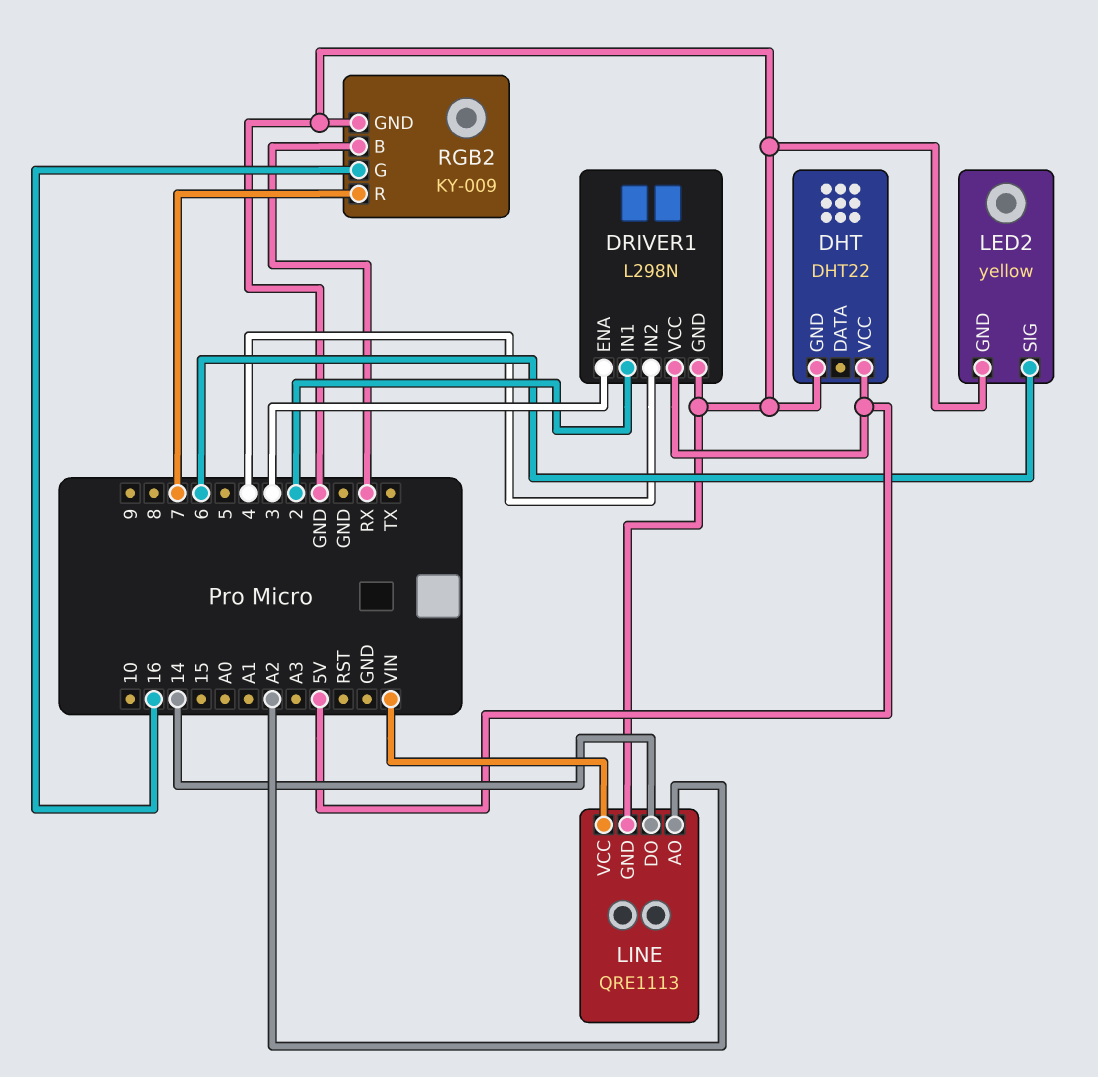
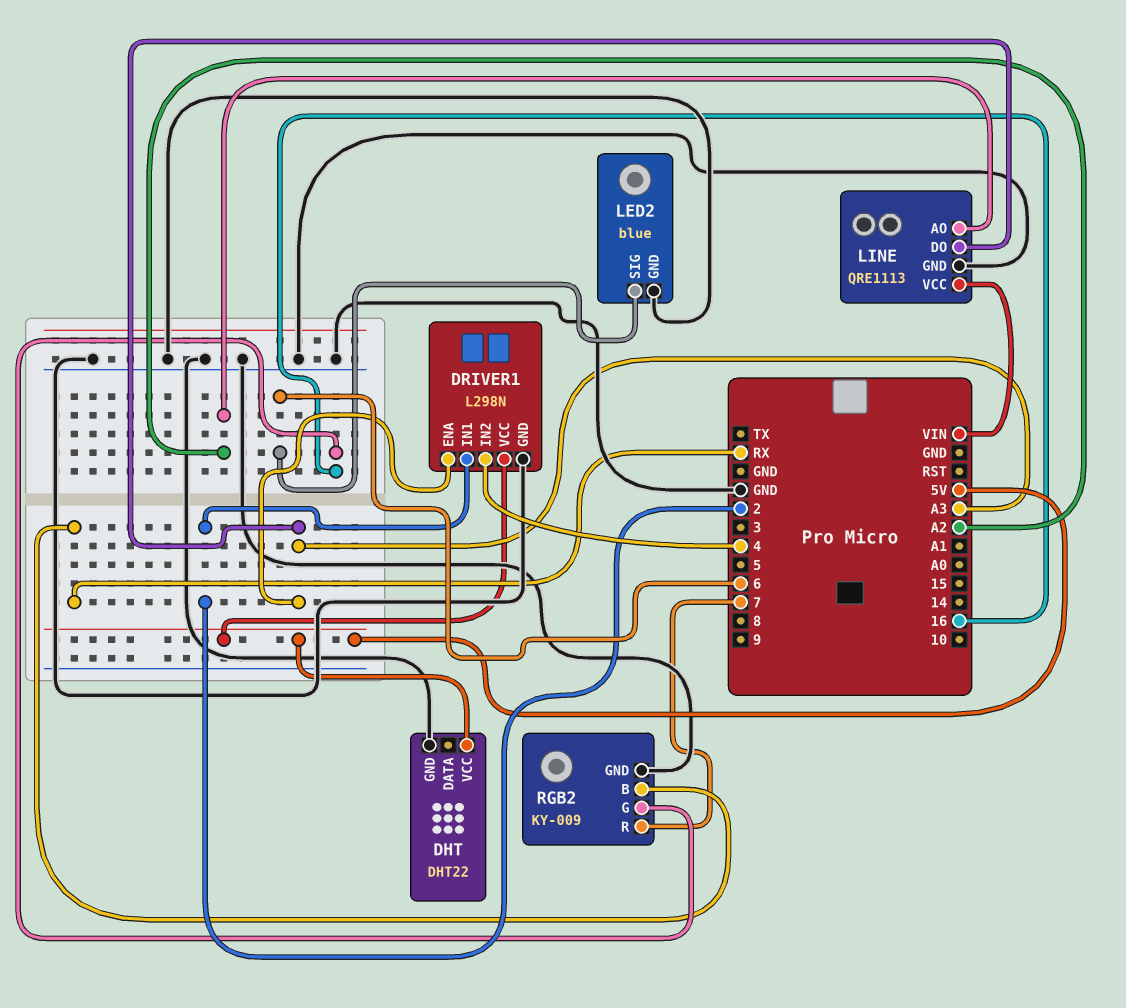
DRIVER1 pin ENA: 3 -> A3
LED2: yellow -> blue
LINE pin DO: 14 -> A3

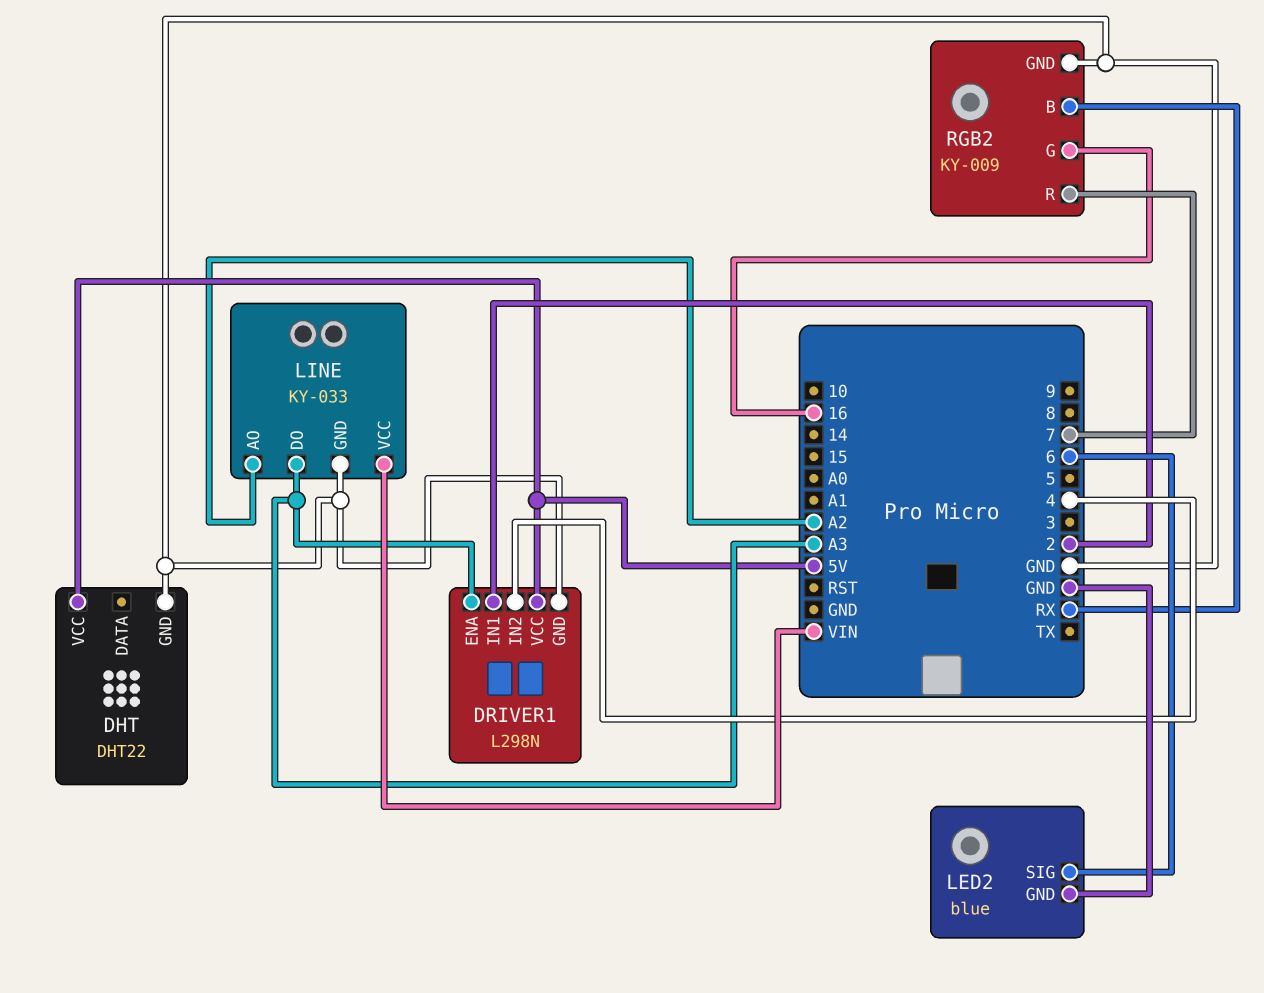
LINE: QRE1113 -> KY-033

